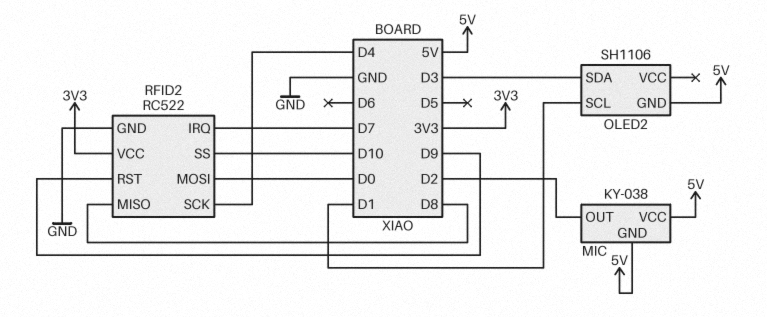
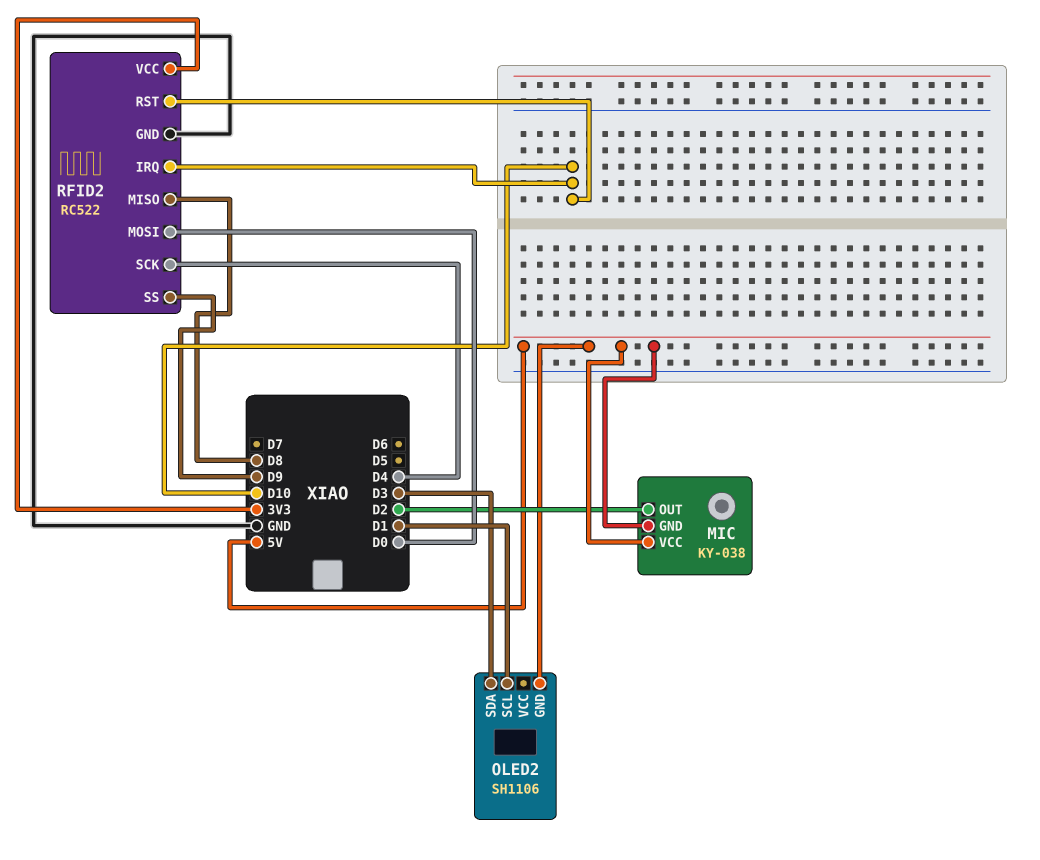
RFID2 pin IRQ: D7 -> D10
RFID2 pin RST: D9 -> D10
RFID2 pin SS: D10 -> D9

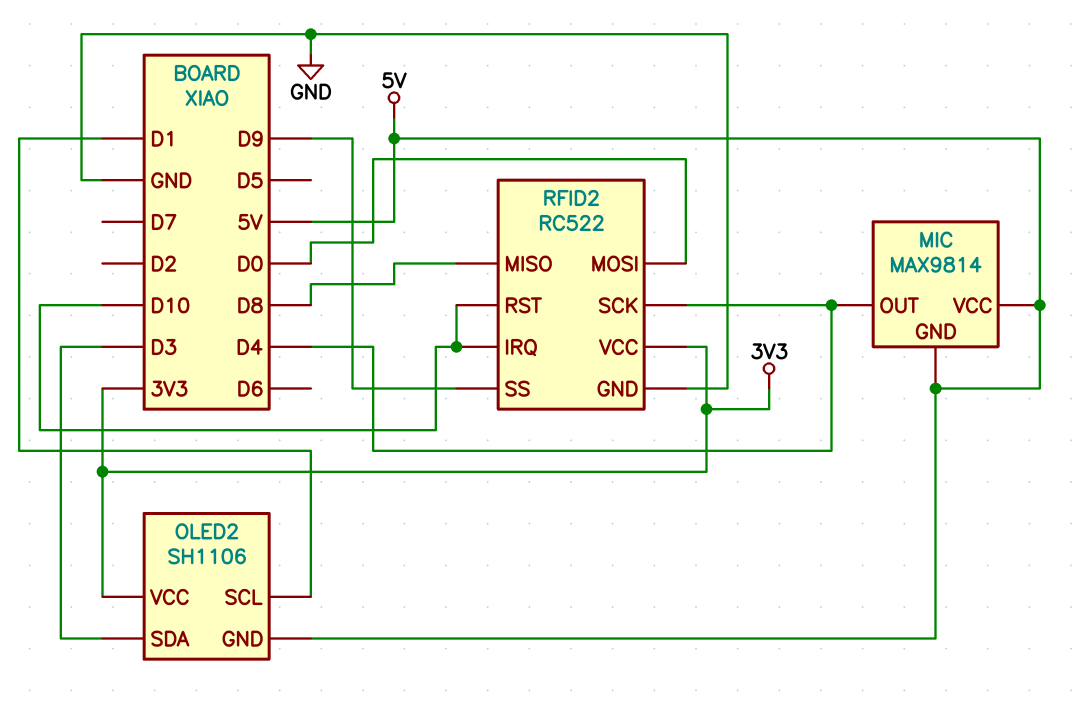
MIC: KY-038 -> MAX9814
MIC pin OUT: D2 -> D4
OLED2 pin VCC: none -> 3V3

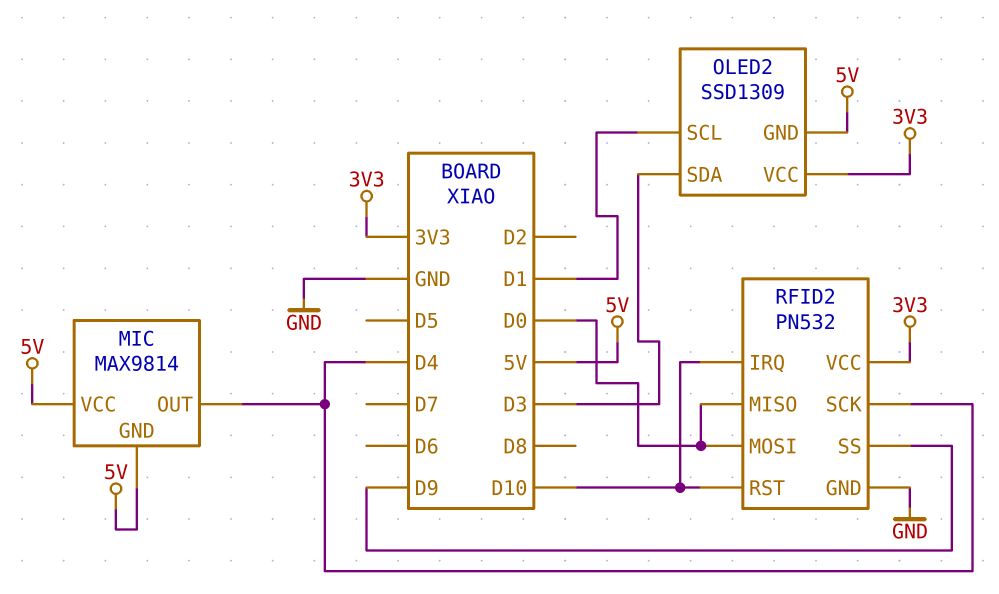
OLED2: SH1106 -> SSD1309
RFID2: RC522 -> PN532
RFID2 pin MISO: D8 -> D0

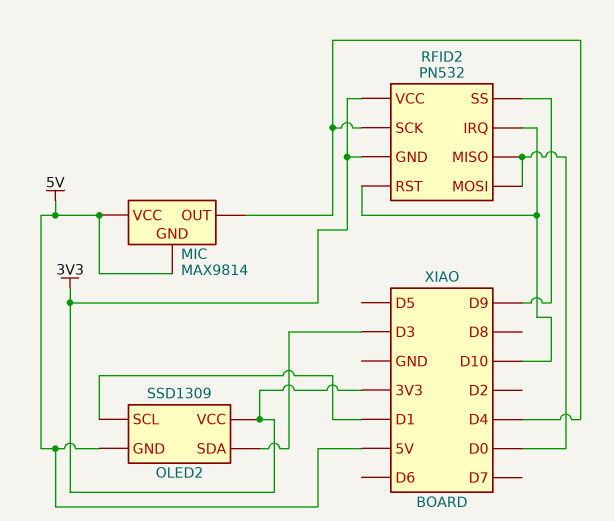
RFID2 pin GND: GND -> 3V3

